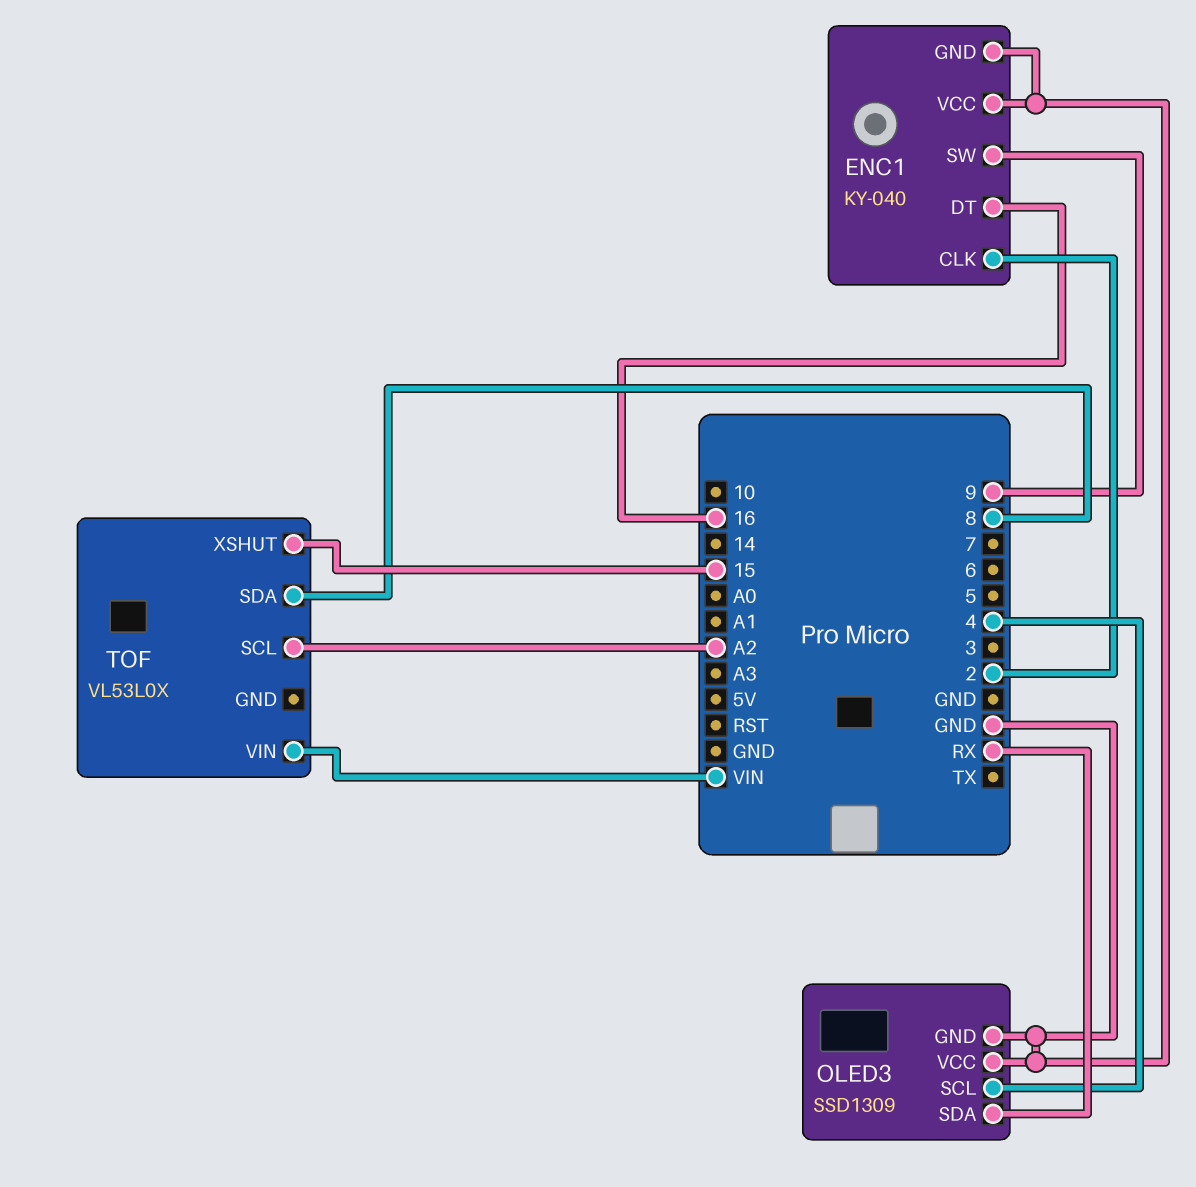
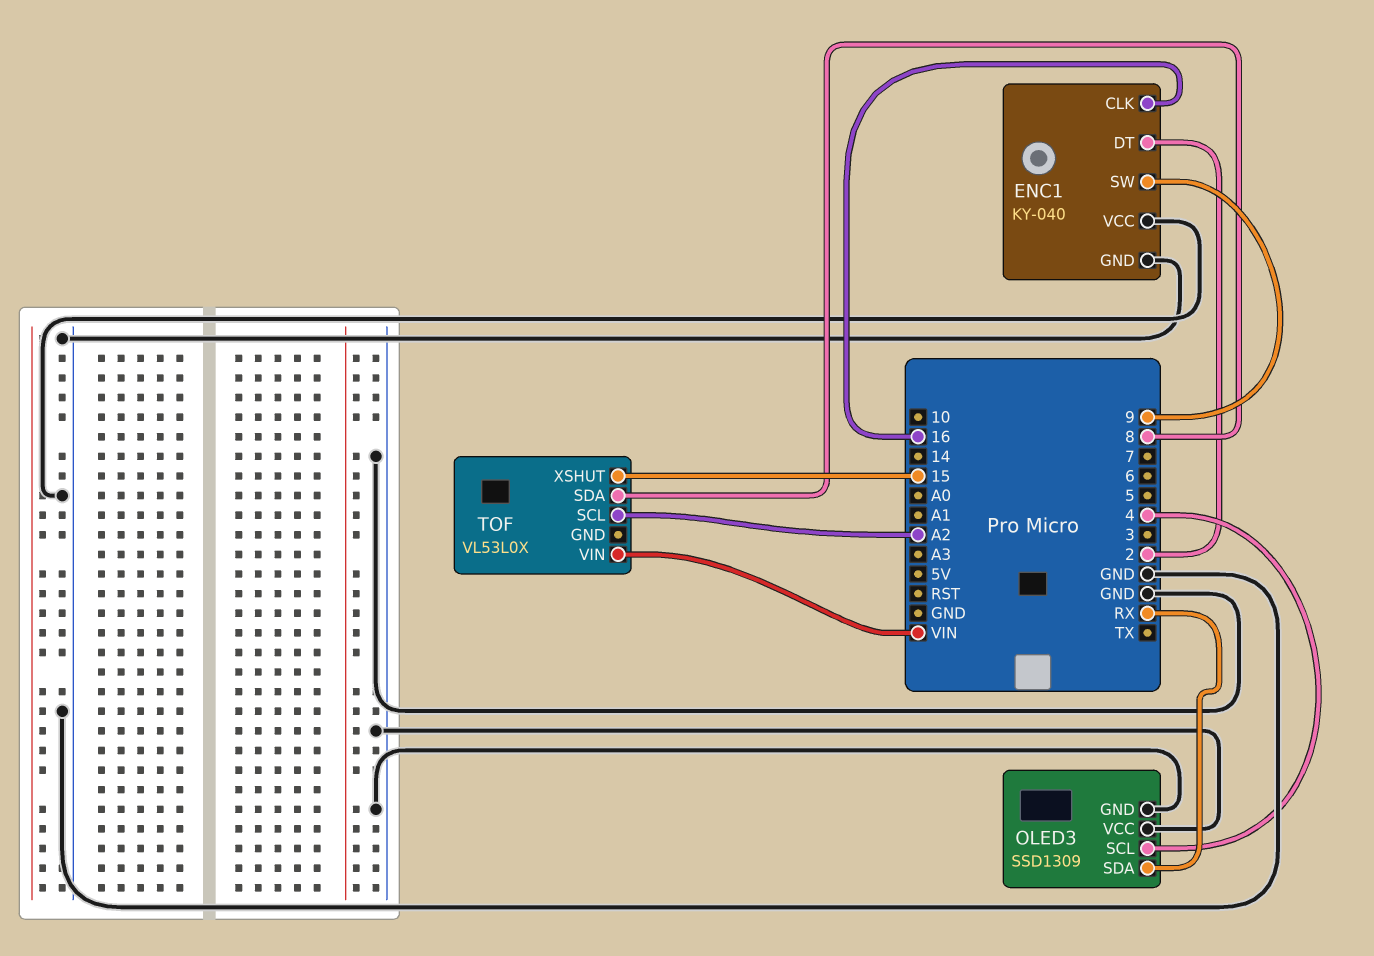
ENC1 pin CLK: 2 -> 16
ENC1 pin DT: 16 -> 2

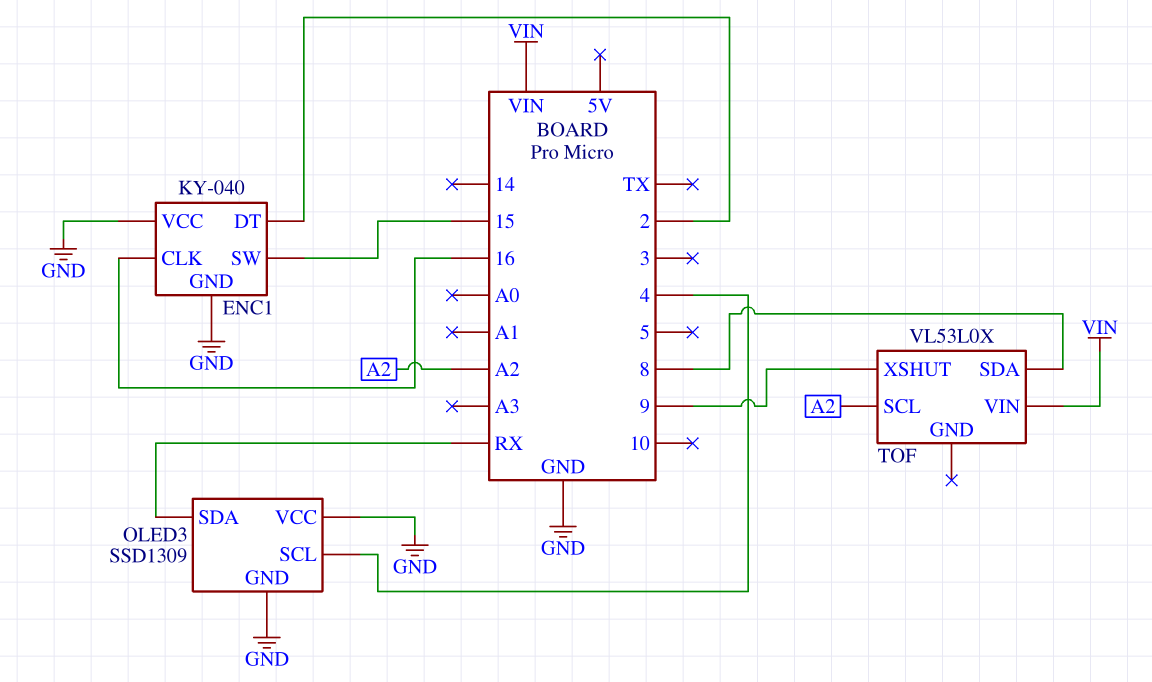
ENC1 pin SW: 9 -> 15
TOF pin XSHUT: 15 -> 9

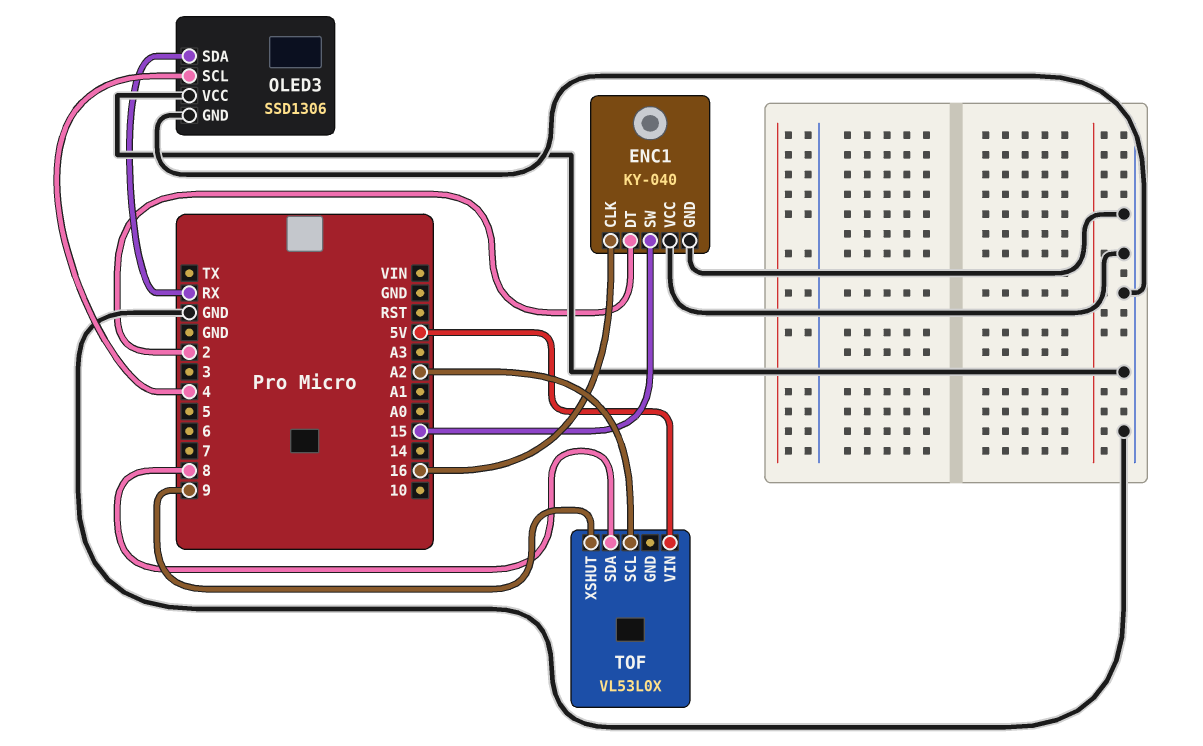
OLED3: SSD1309 -> SSD1306
TOF pin VIN: VIN -> 5V

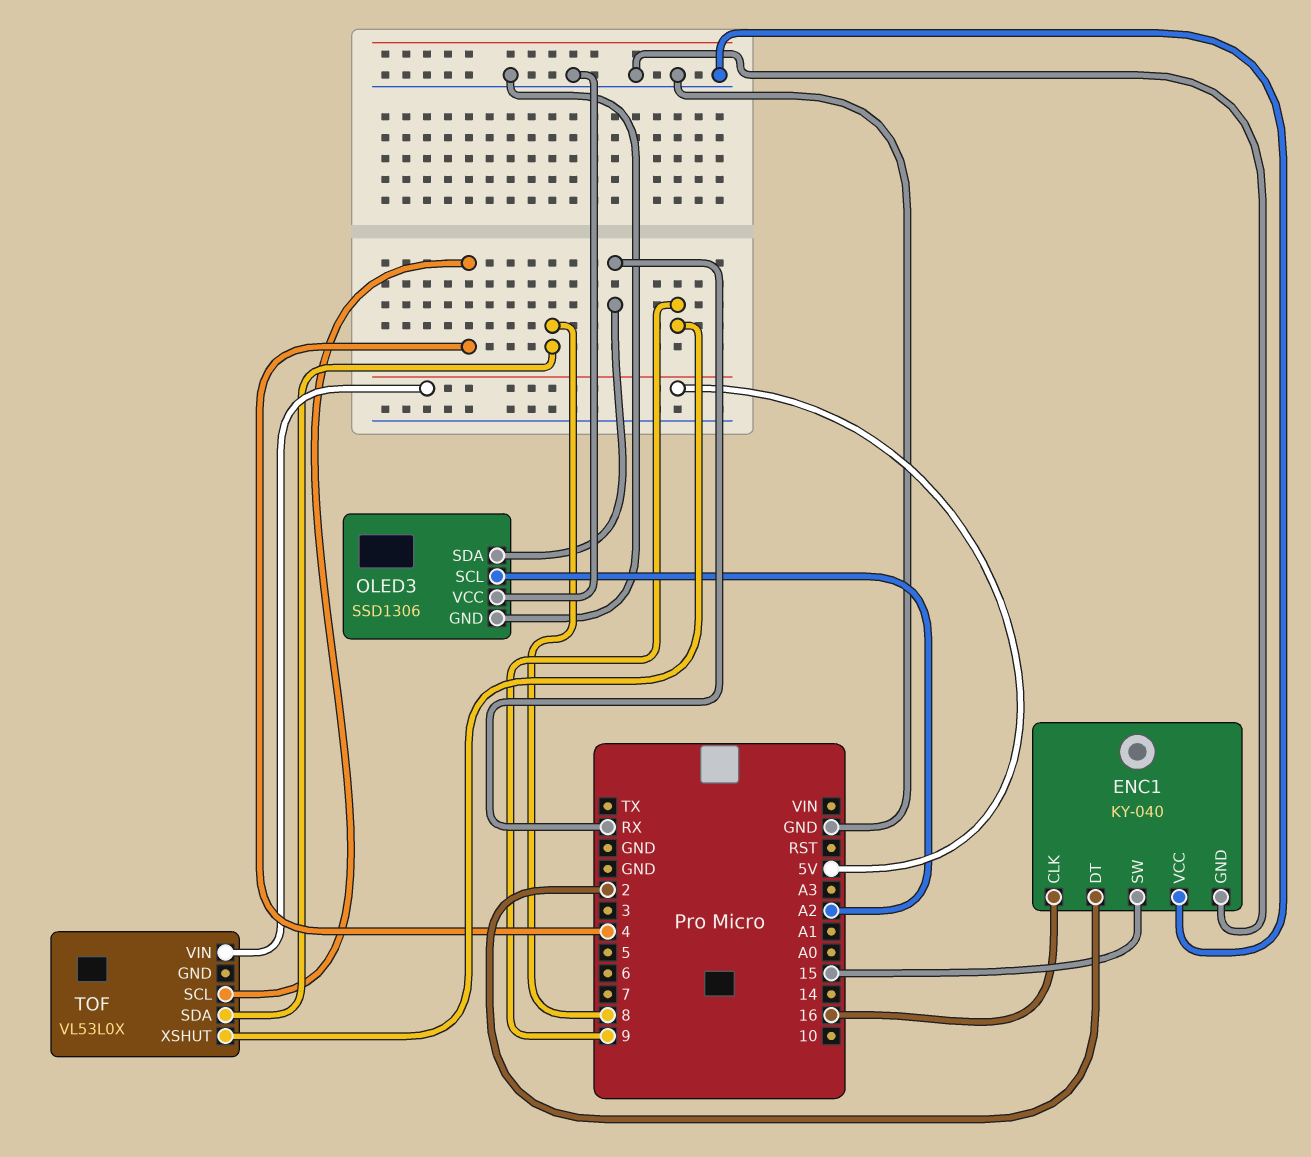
OLED3 pin SCL: 4 -> A2
TOF pin SCL: A2 -> 4

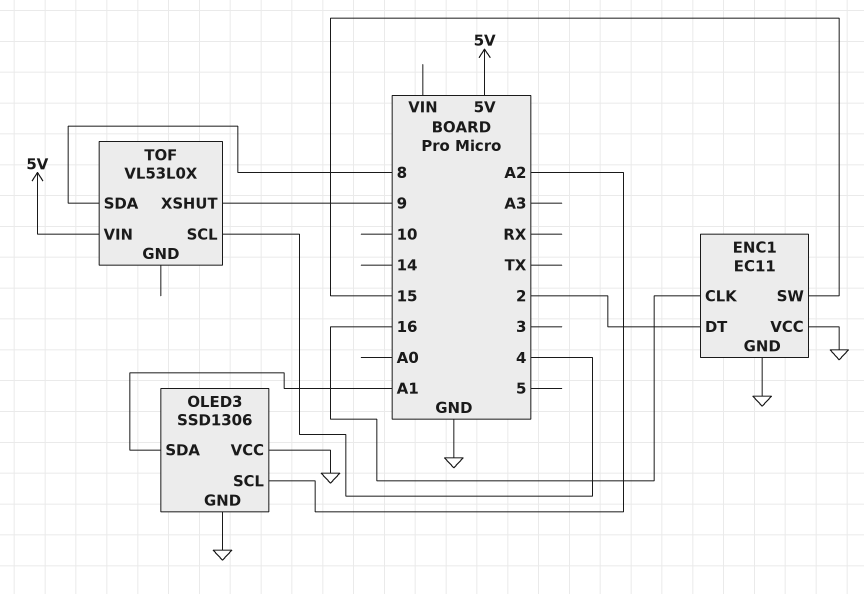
ENC1: KY-040 -> EC11
OLED3 pin SDA: RX -> A1

